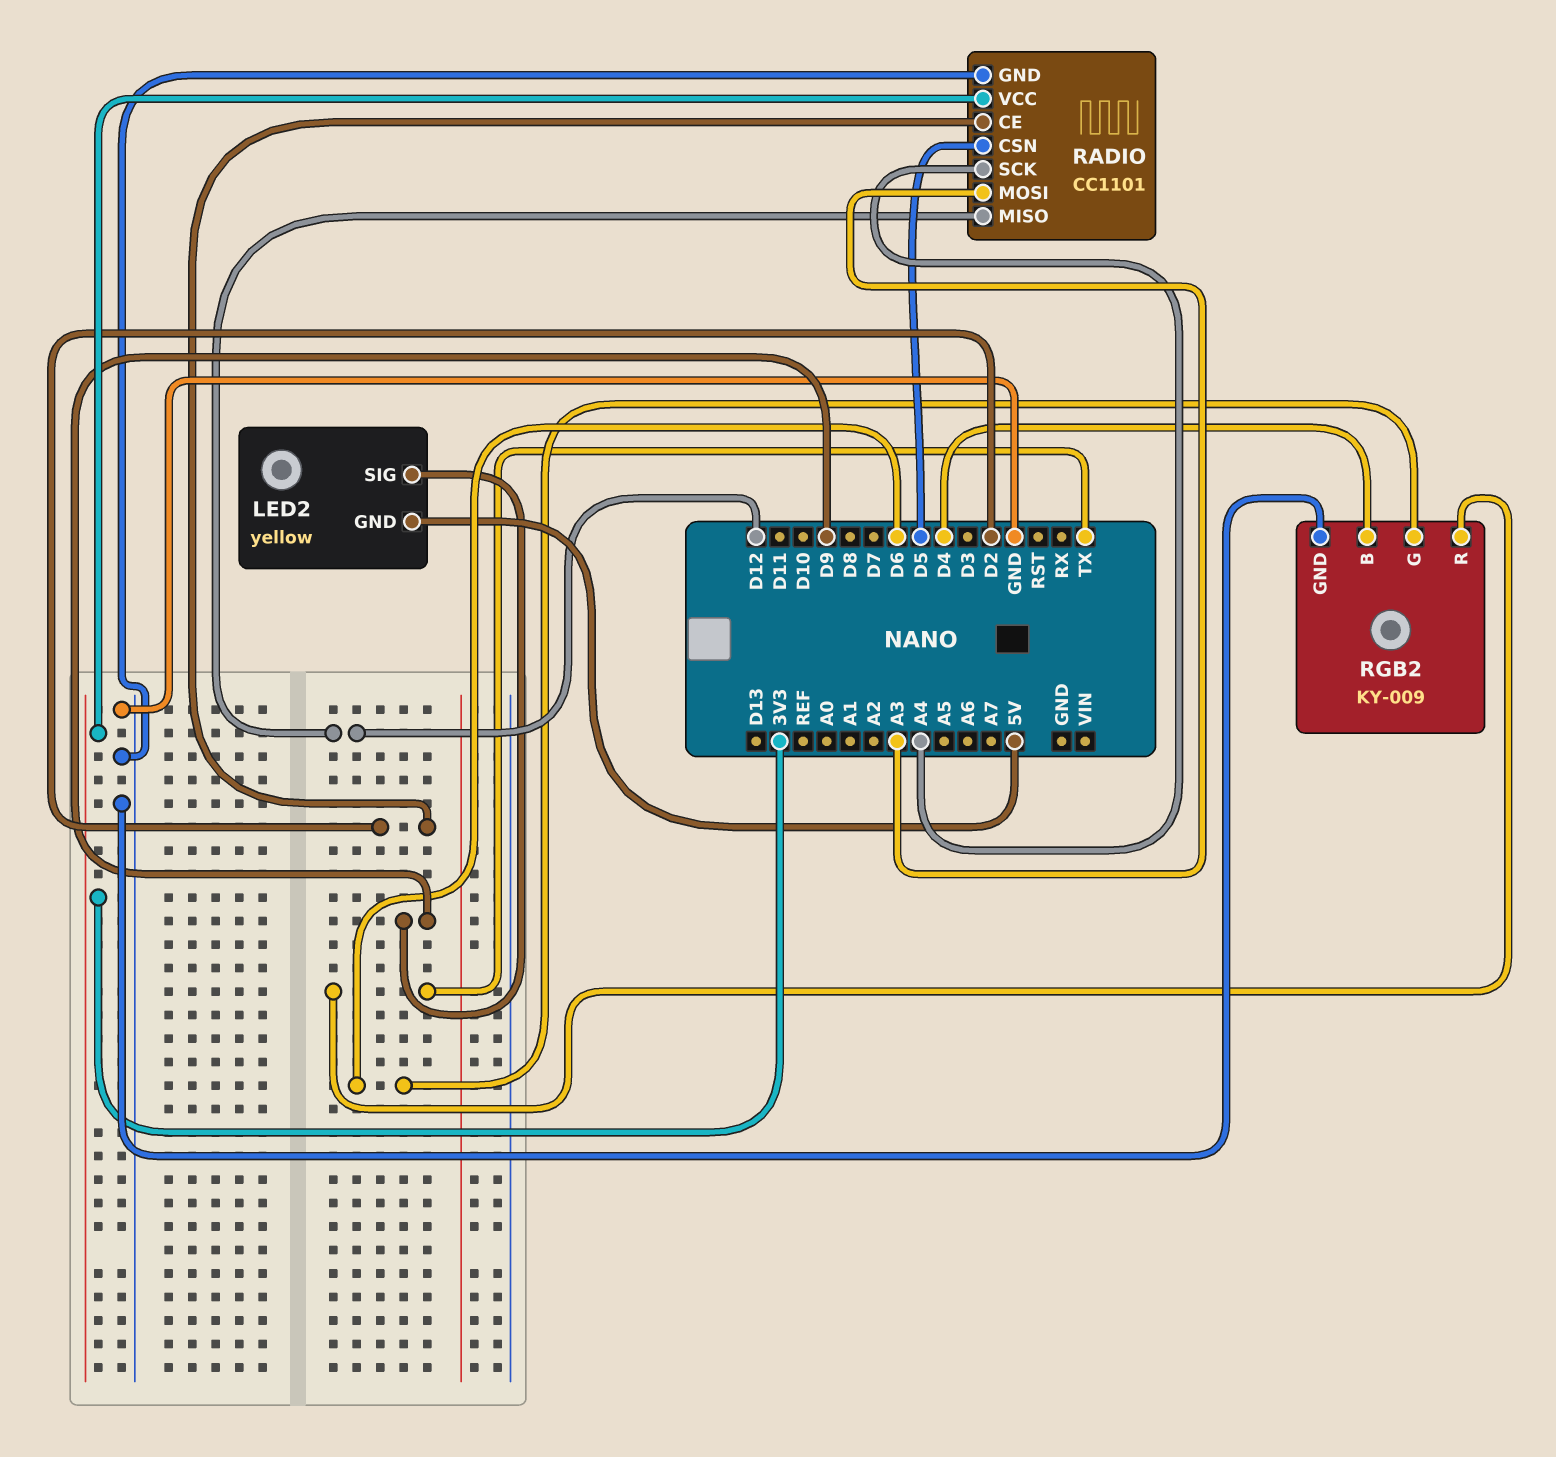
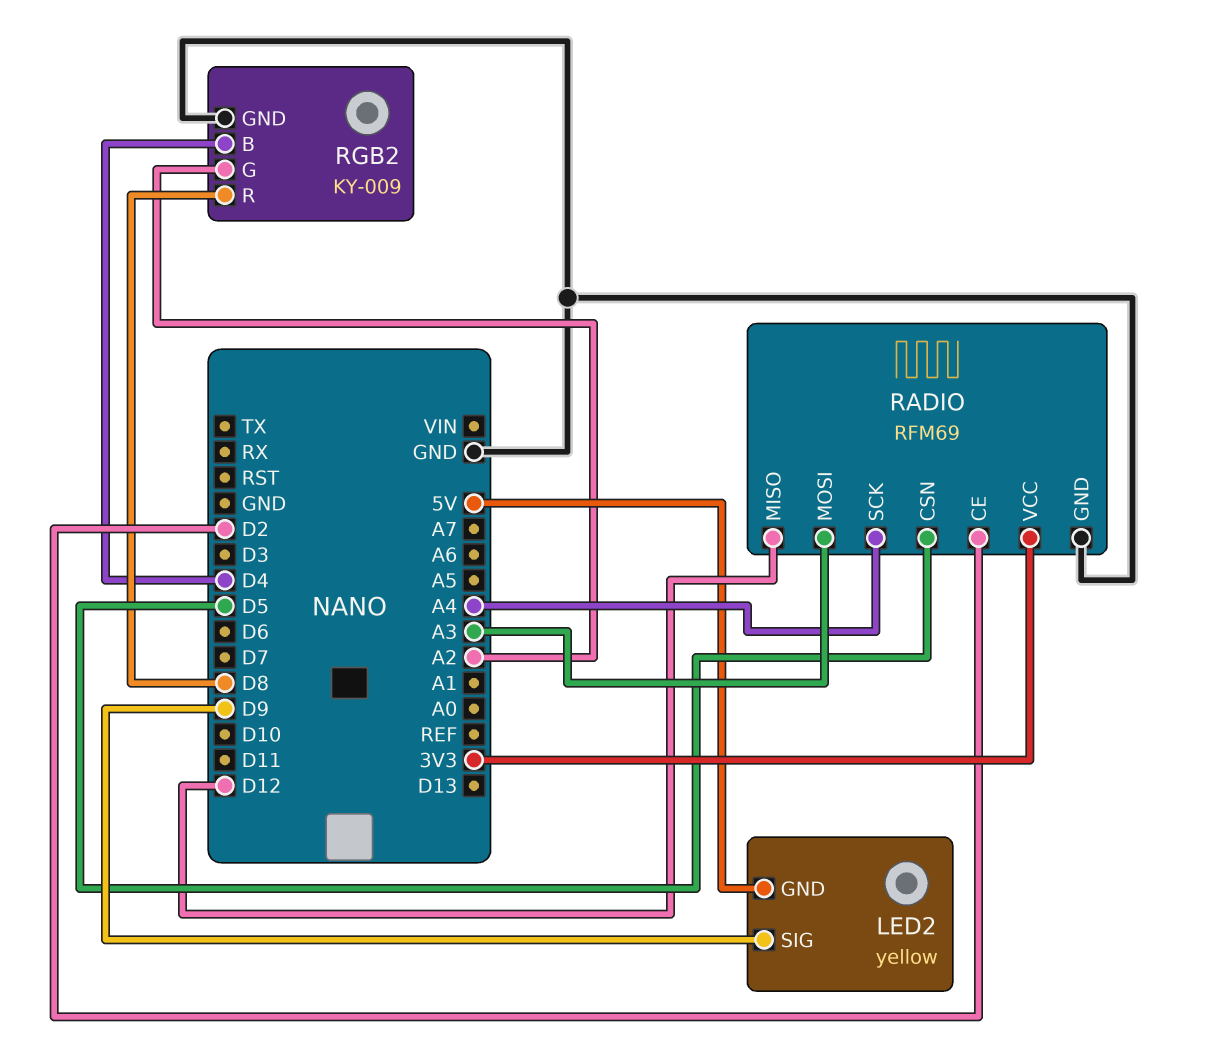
RADIO: CC1101 -> RFM69
RGB2 pin G: D6 -> A2
RGB2 pin R: TX -> D8

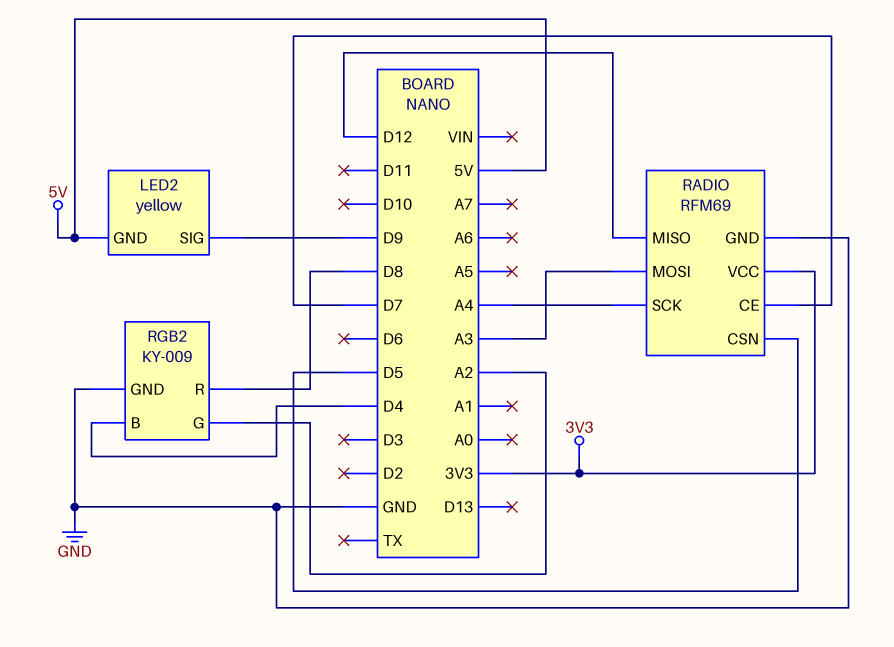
RADIO pin CE: D2 -> D7

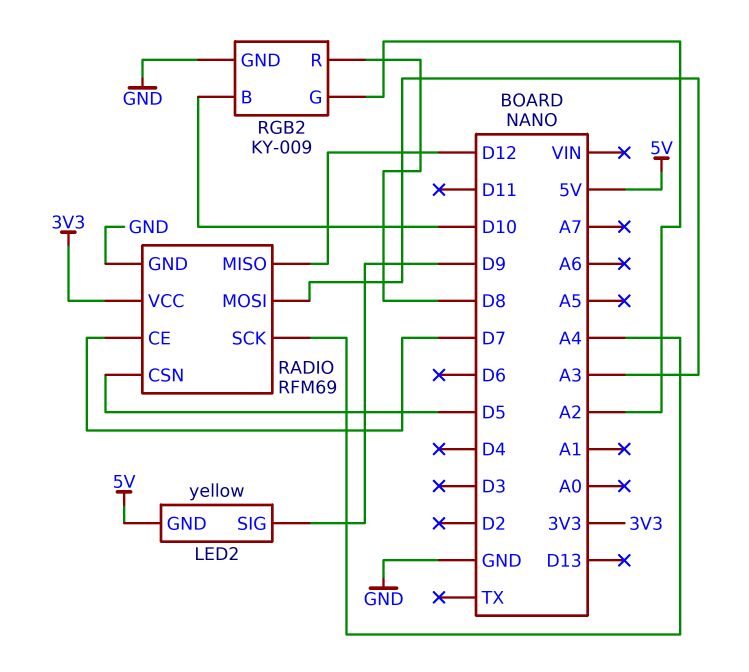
RGB2 pin B: D4 -> D10

